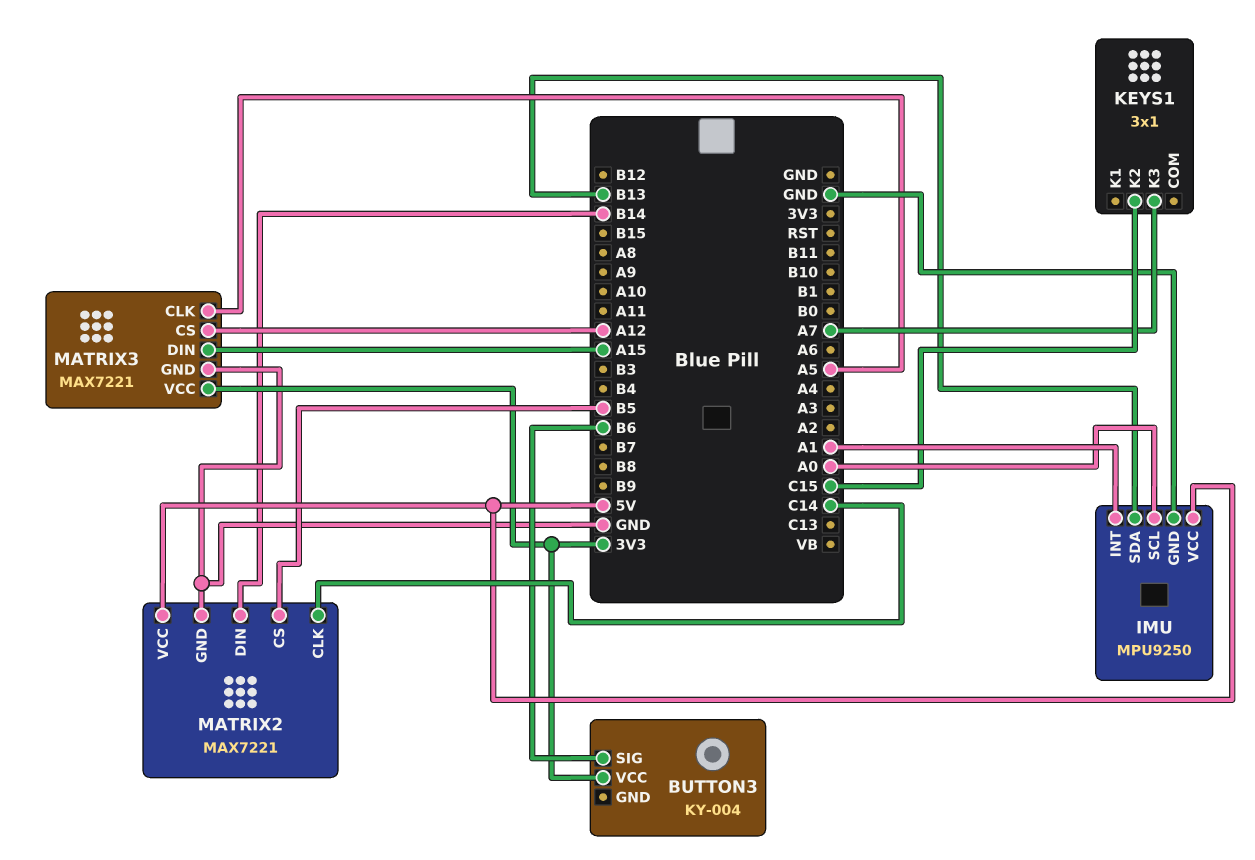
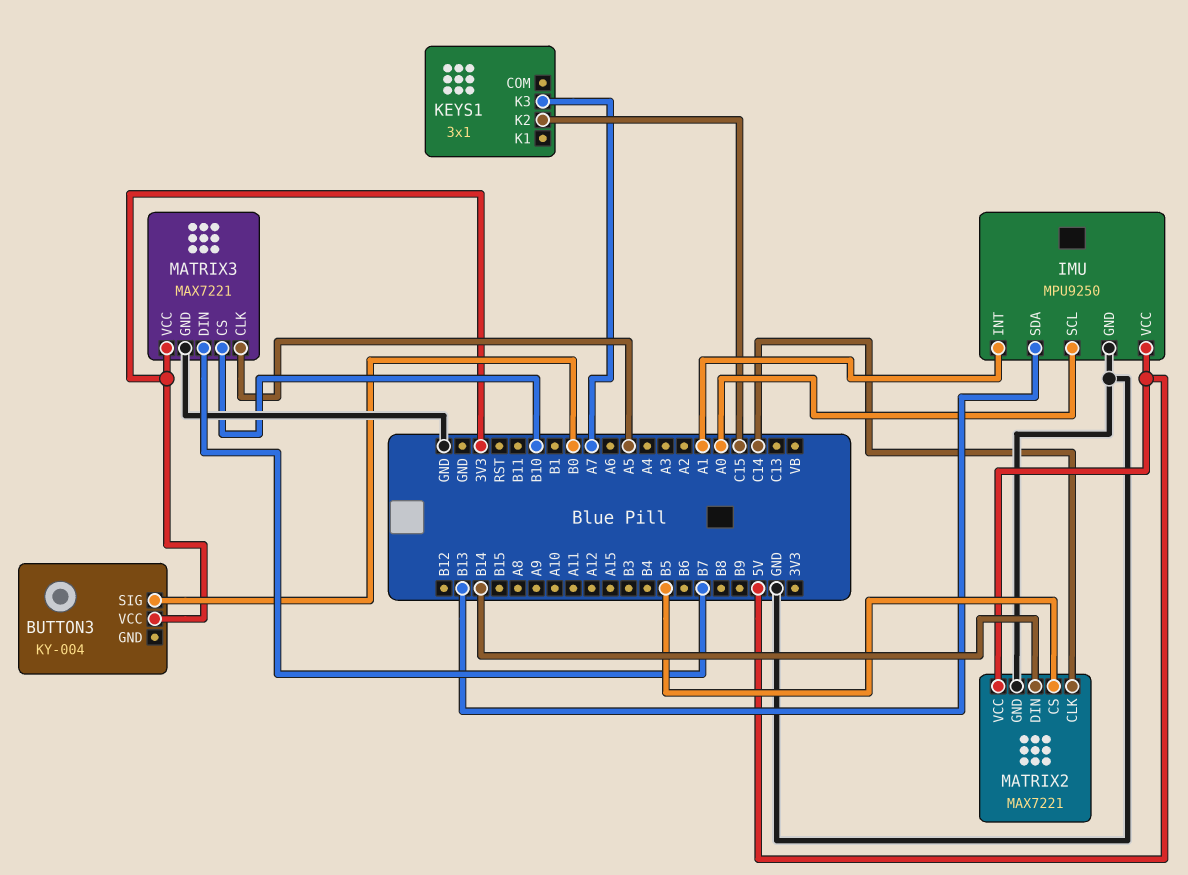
BUTTON3 pin SIG: B6 -> B0
MATRIX3 pin CS: A12 -> B10
MATRIX3 pin DIN: A15 -> B7

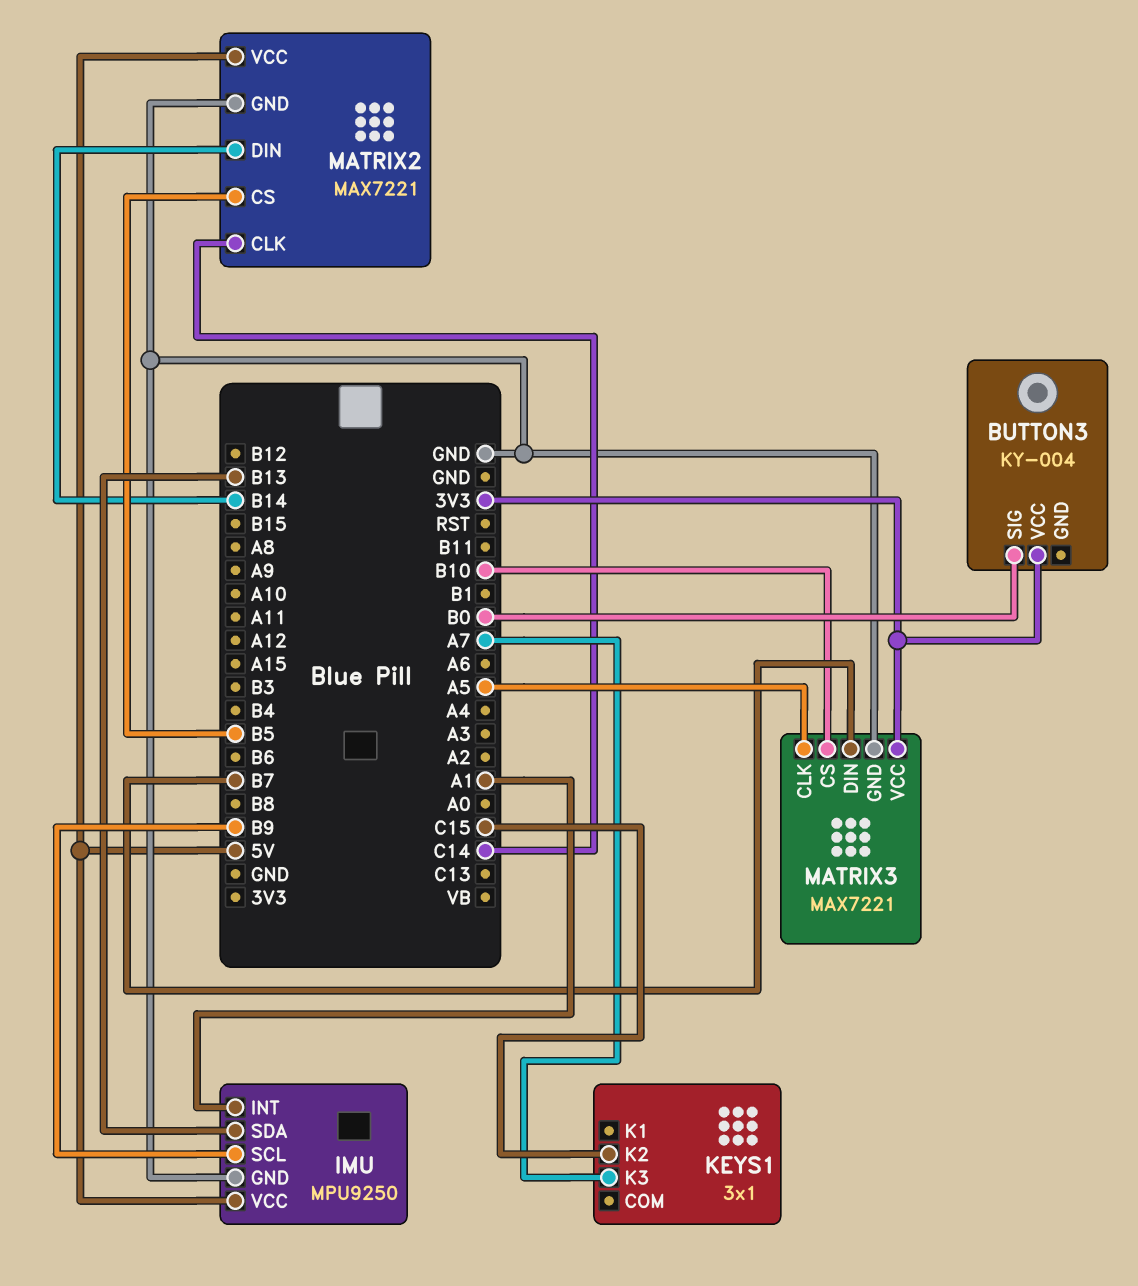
IMU pin SCL: A0 -> B9

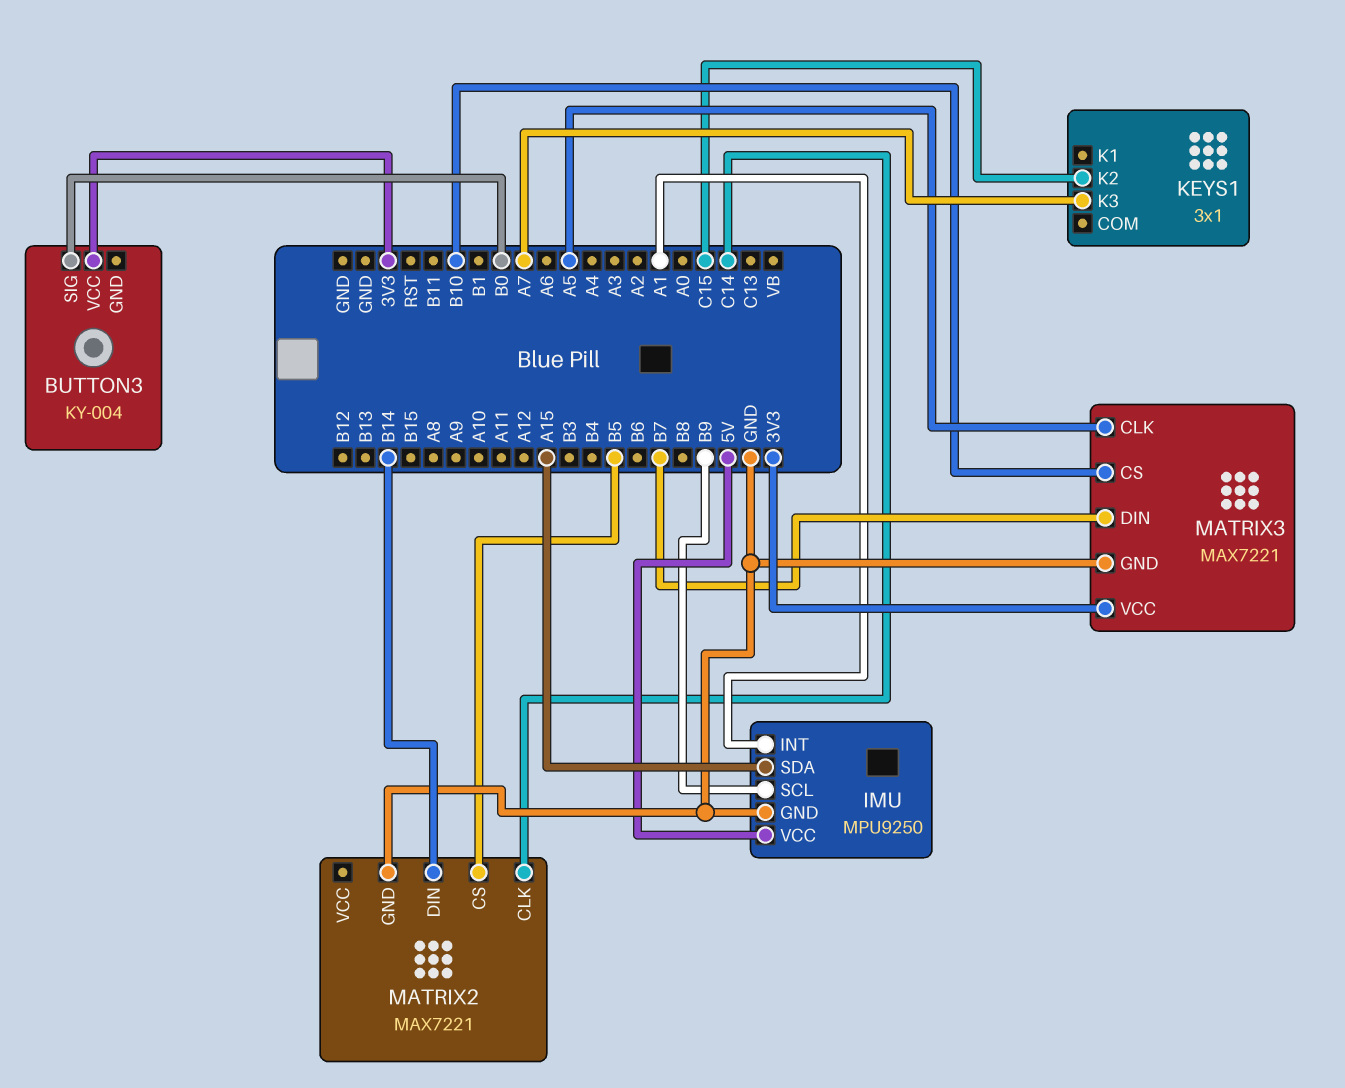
IMU pin SDA: B13 -> A15
MATRIX2 pin VCC: 5V -> none

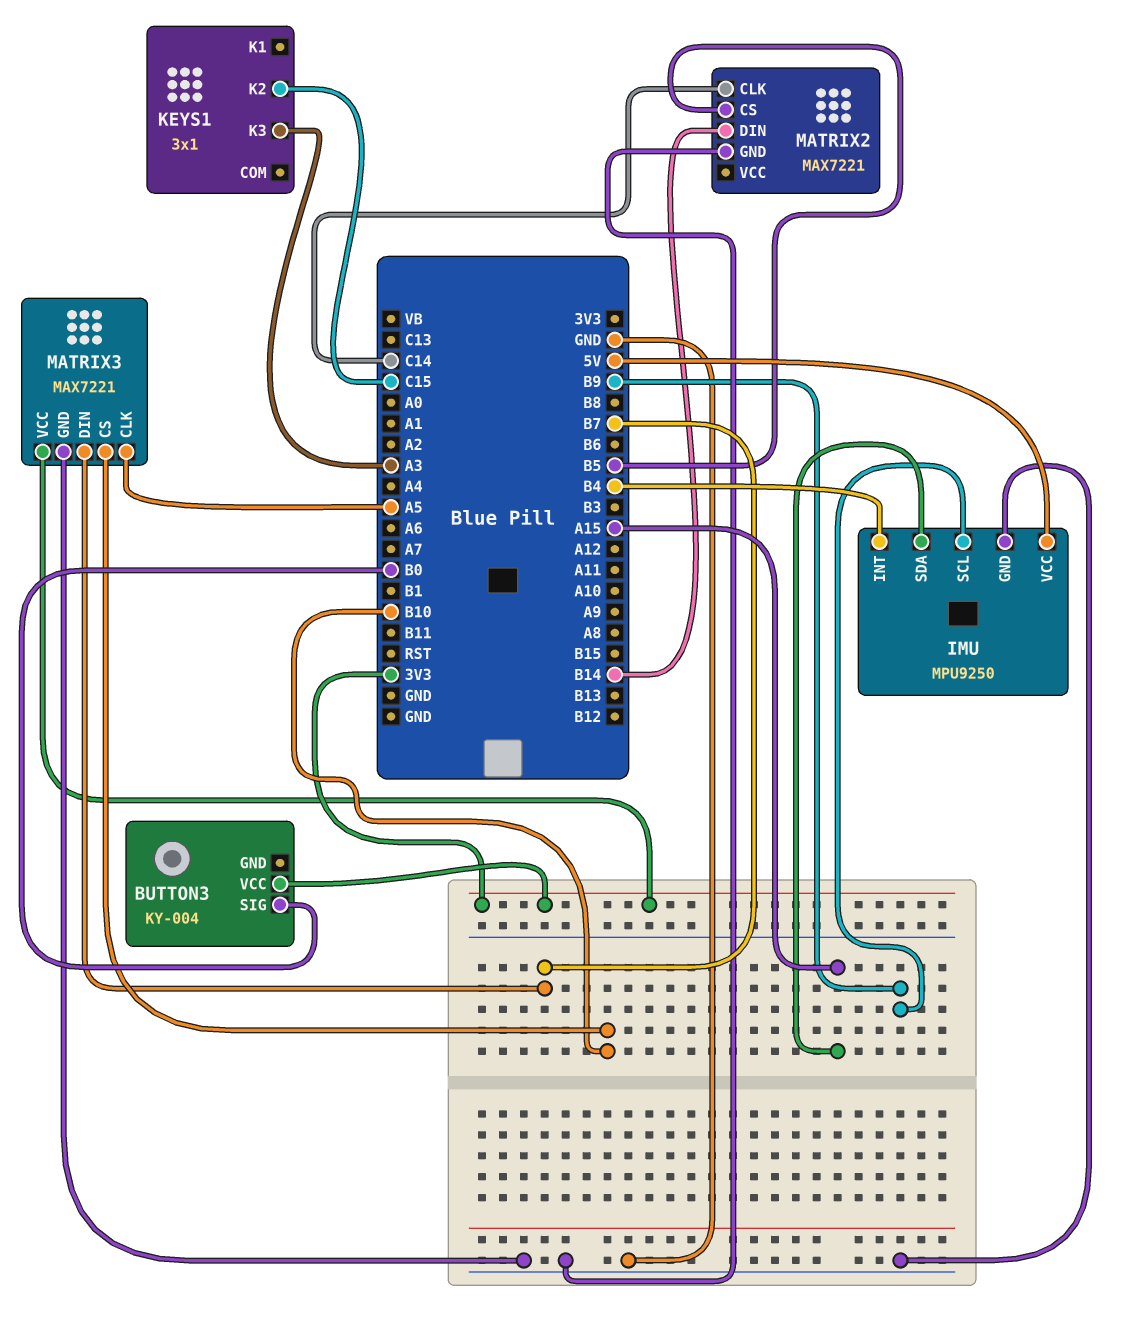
IMU pin INT: A1 -> B4
KEYS1 pin K3: A7 -> A3

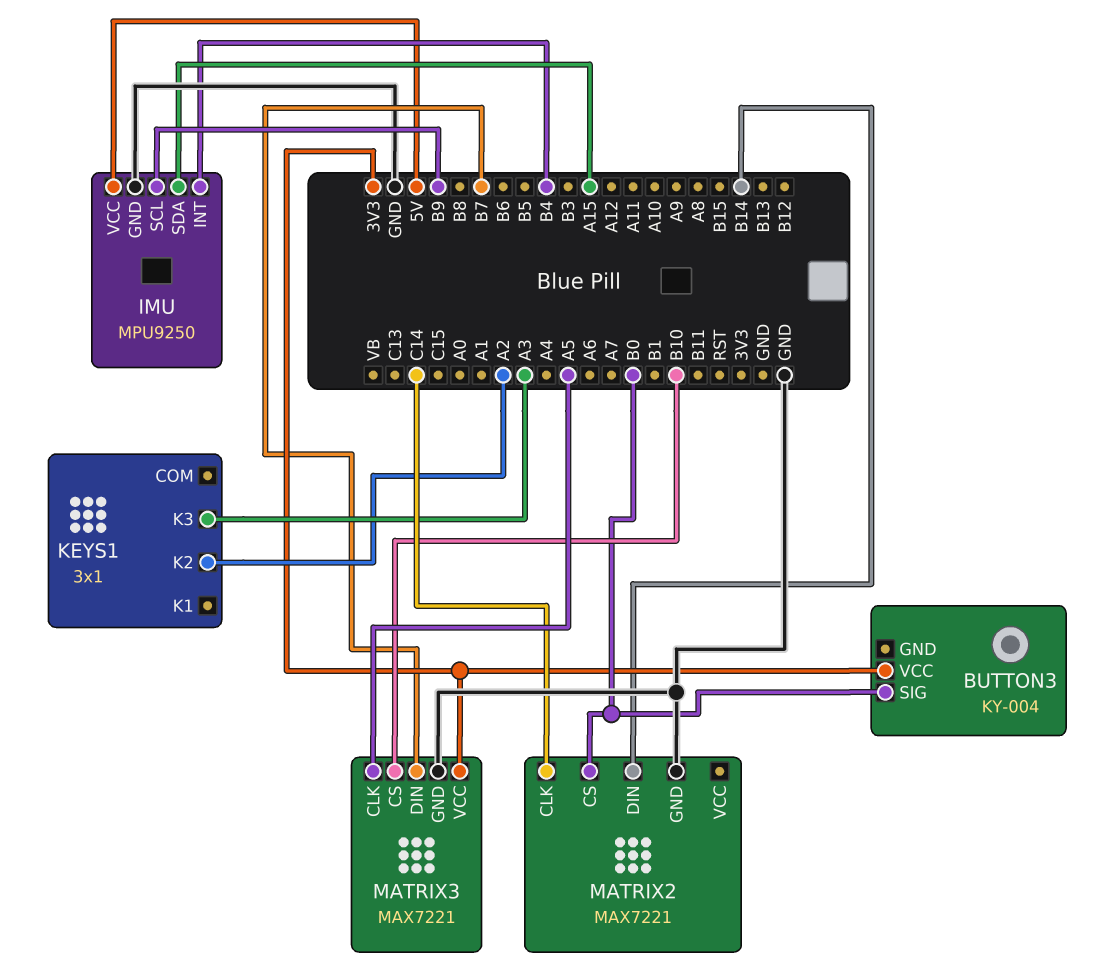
KEYS1 pin K2: C15 -> A2
MATRIX2 pin CS: B5 -> B0

